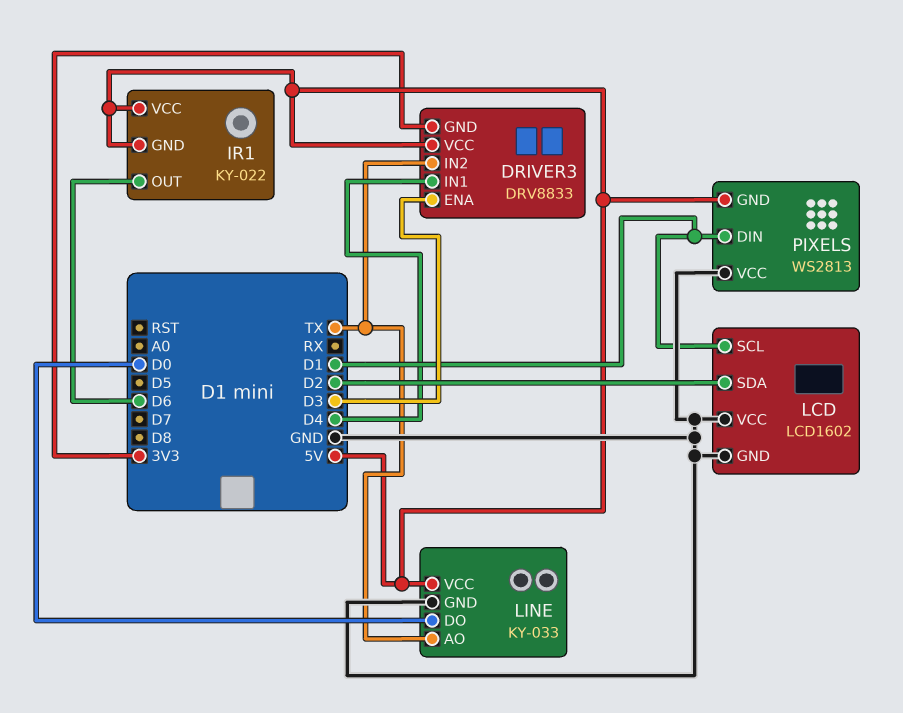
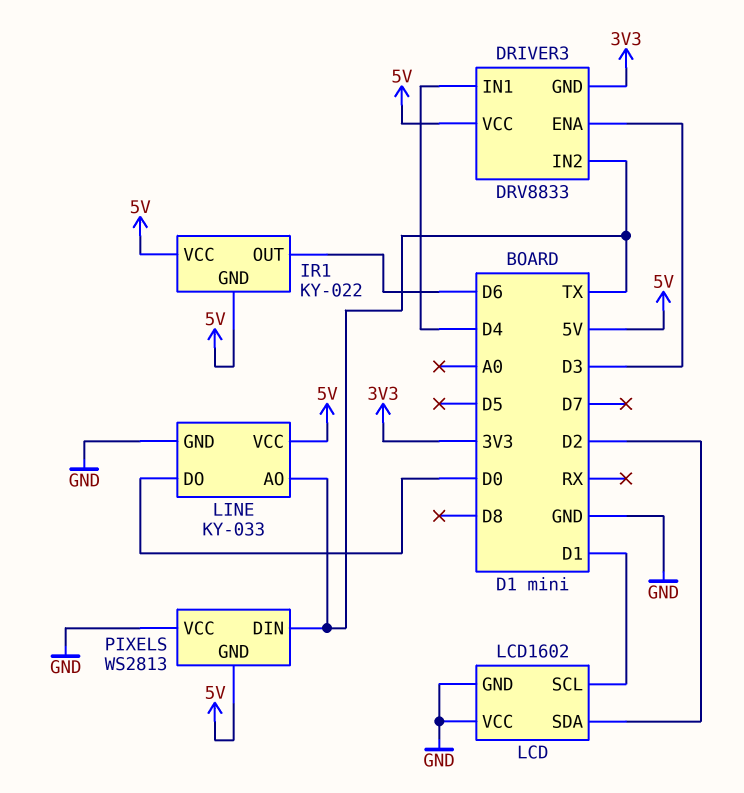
PIXELS pin DIN: D1 -> TX

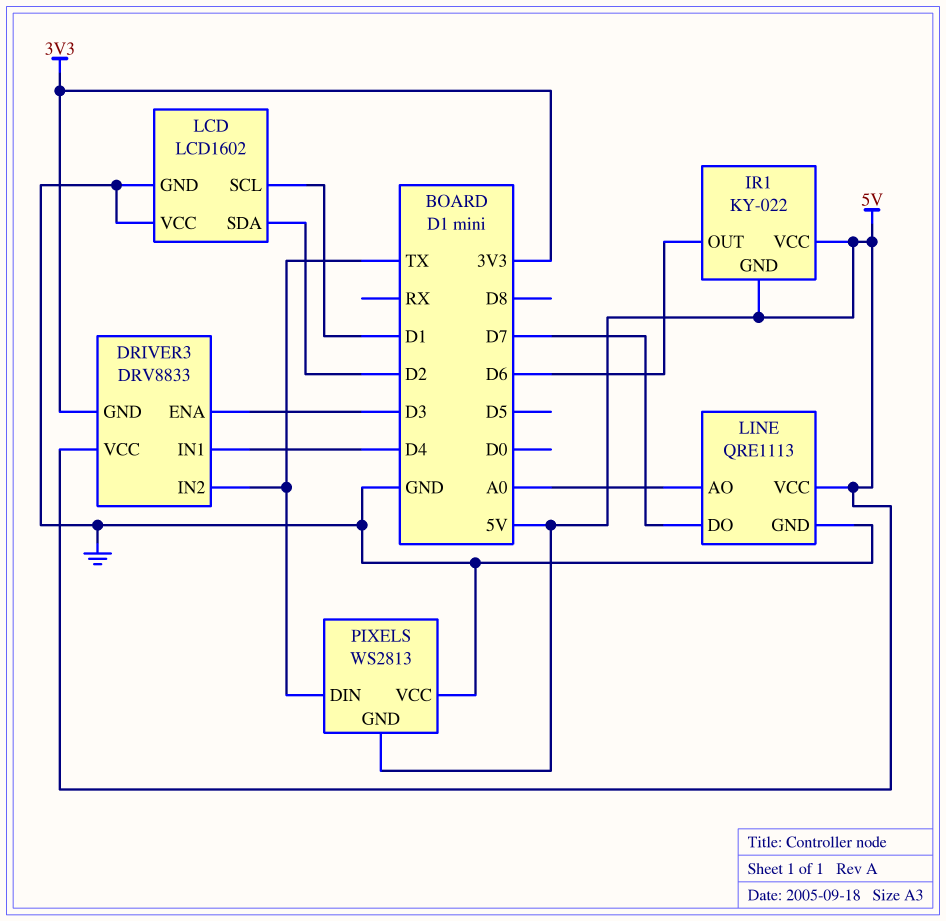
LINE: KY-033 -> QRE1113
LINE pin AO: TX -> A0
LINE pin DO: D0 -> D7

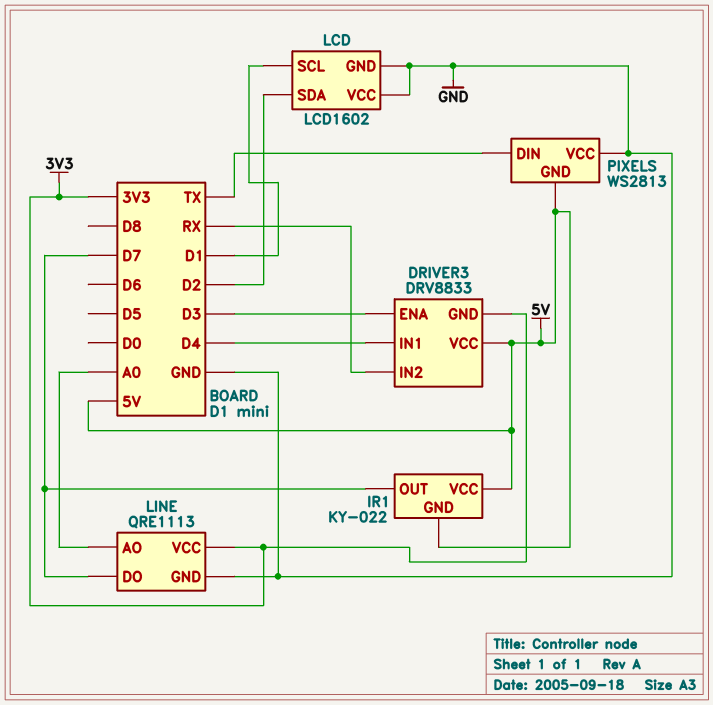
DRIVER3 pin IN2: TX -> RX
IR1 pin OUT: D6 -> D7
LINE pin VCC: 5V -> 3V3

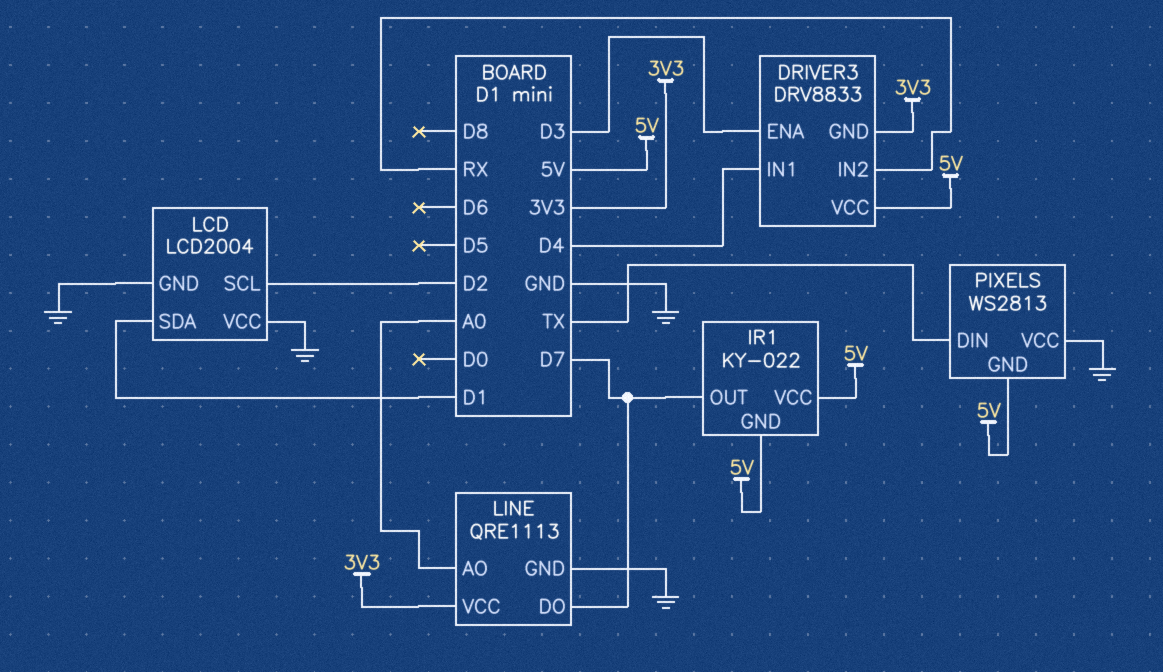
LCD: LCD1602 -> LCD2004
LCD pin SCL: D1 -> D2
LCD pin SDA: D2 -> D1

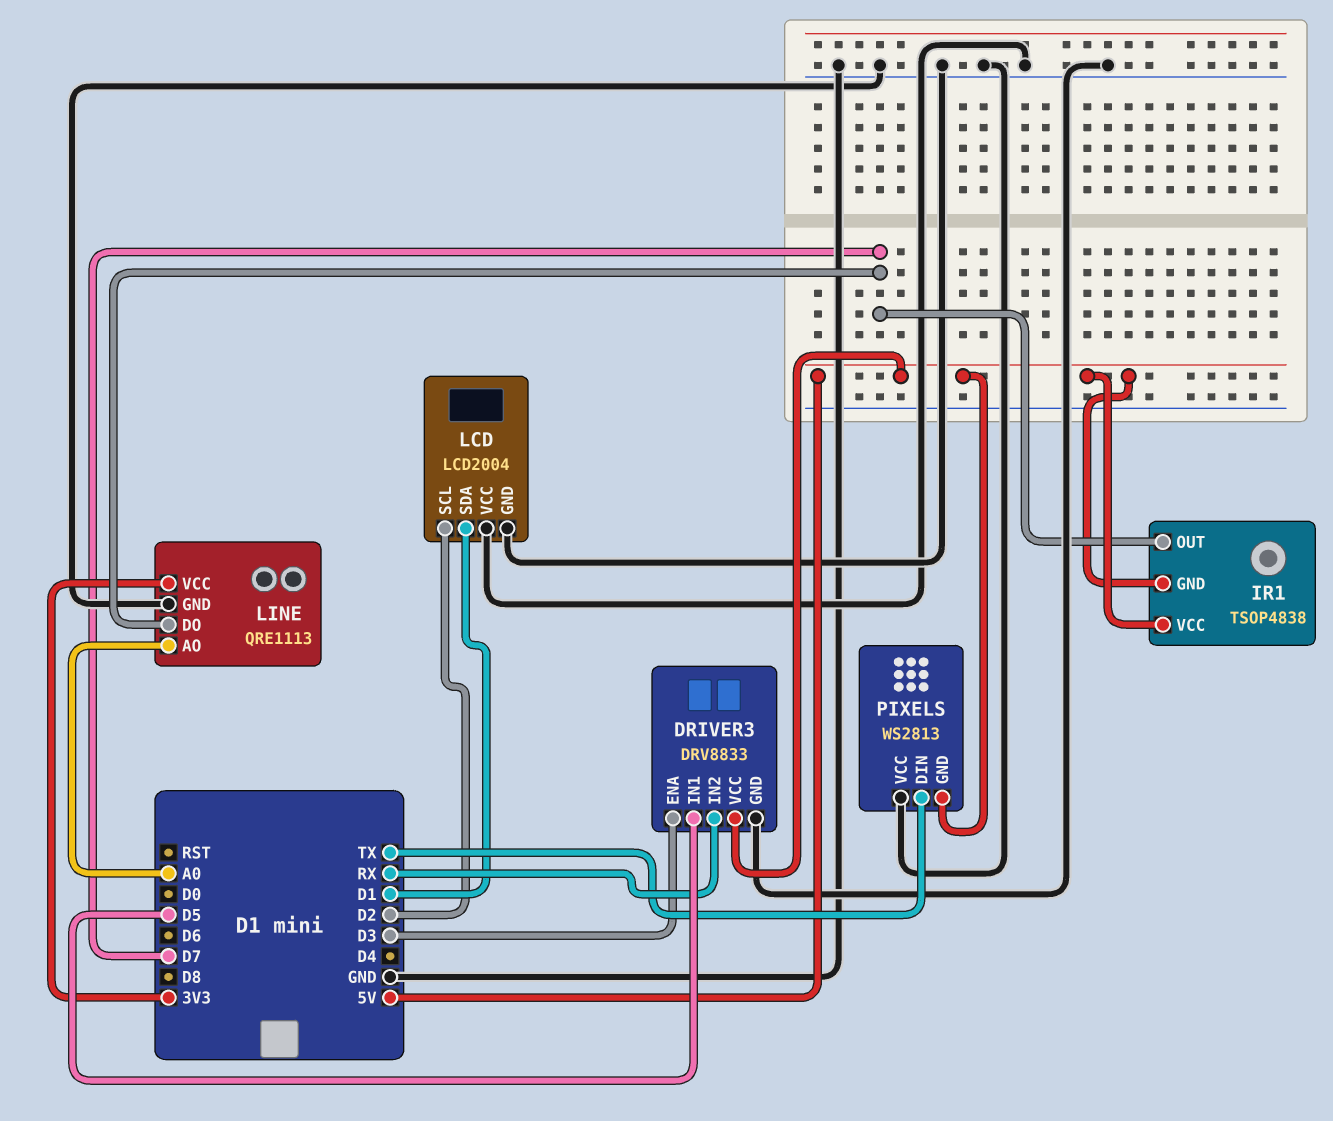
DRIVER3 pin GND: 3V3 -> GND
DRIVER3 pin IN1: D4 -> D5
IR1: KY-022 -> TSOP4838

